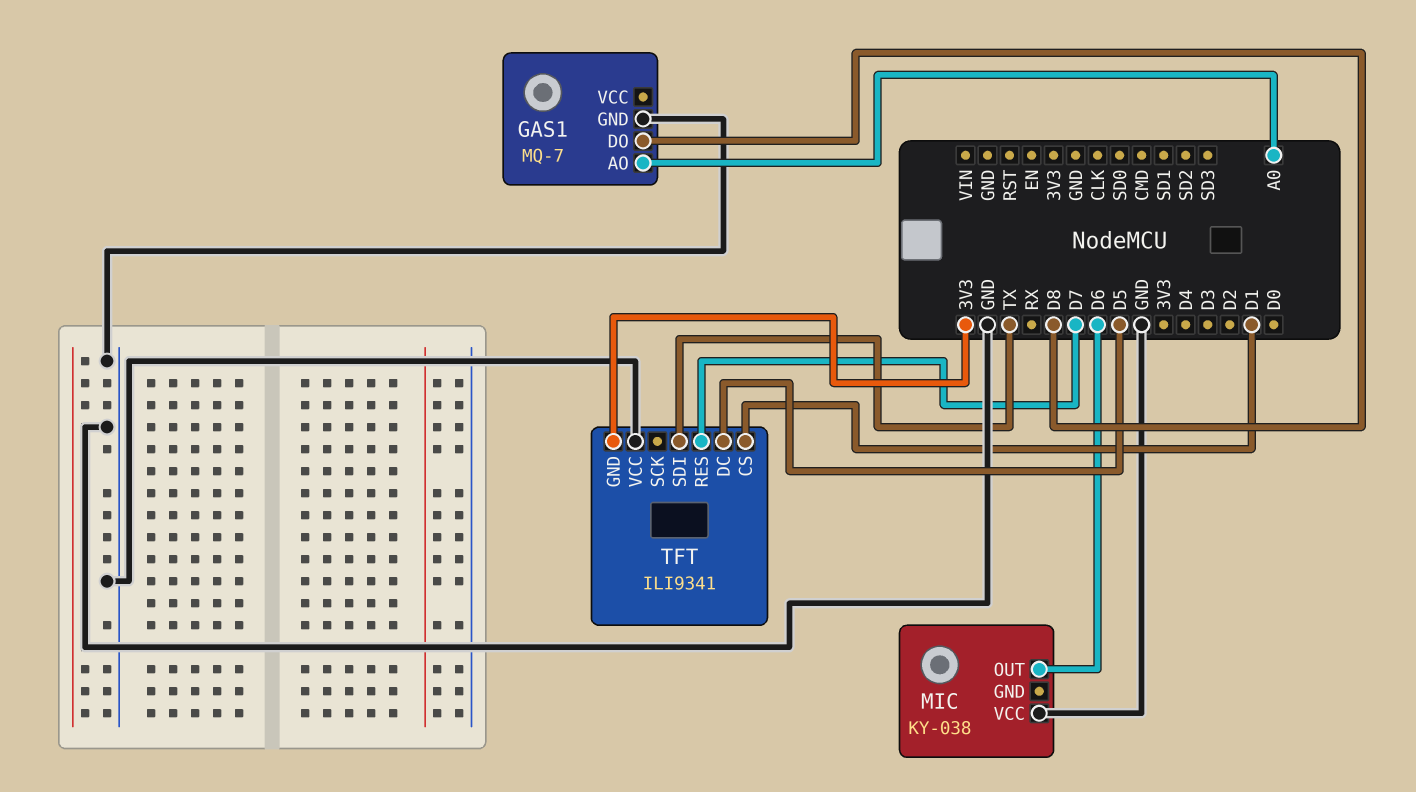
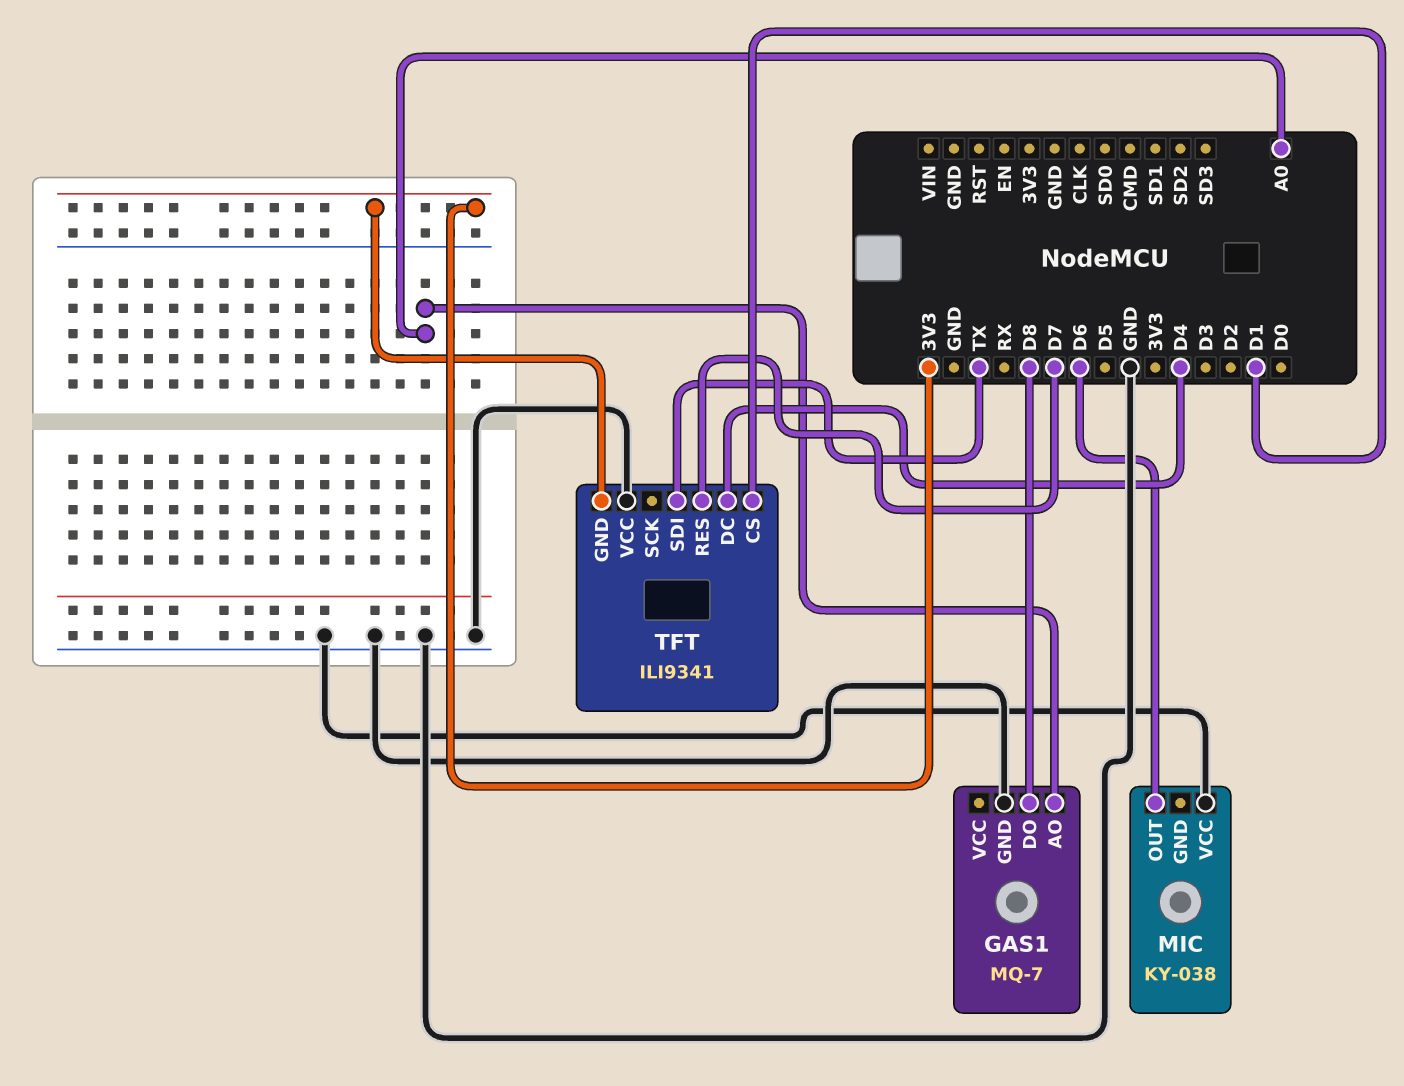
TFT pin DC: D5 -> D4

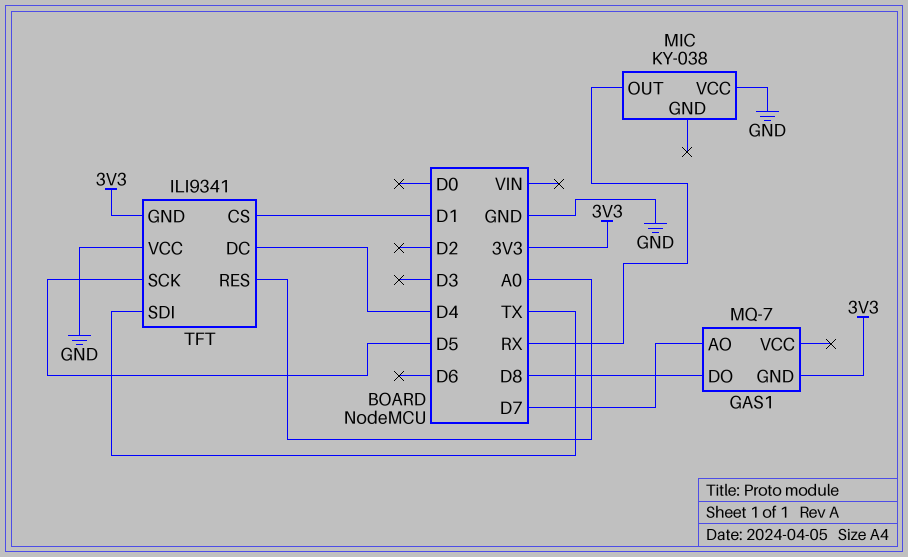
GAS1 pin AO: A0 -> D7
GAS1 pin GND: GND -> 3V3
MIC pin OUT: D6 -> RX
TFT pin RES: D7 -> A0
TFT pin SCK: none -> D5

